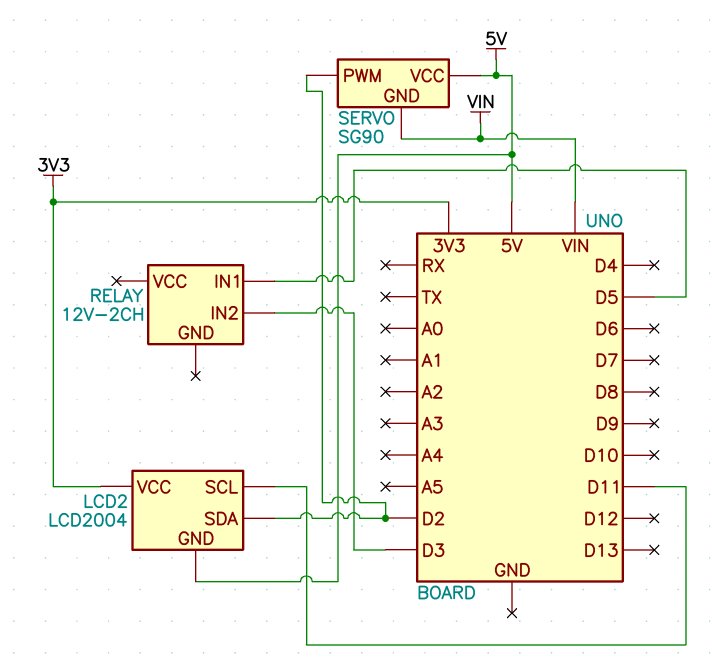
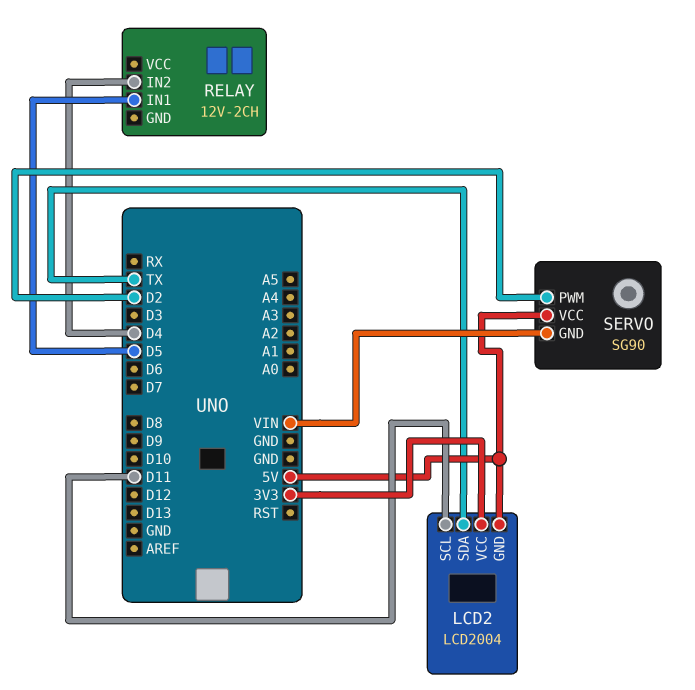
LCD2 pin SDA: D2 -> TX
RELAY pin IN2: D3 -> D4

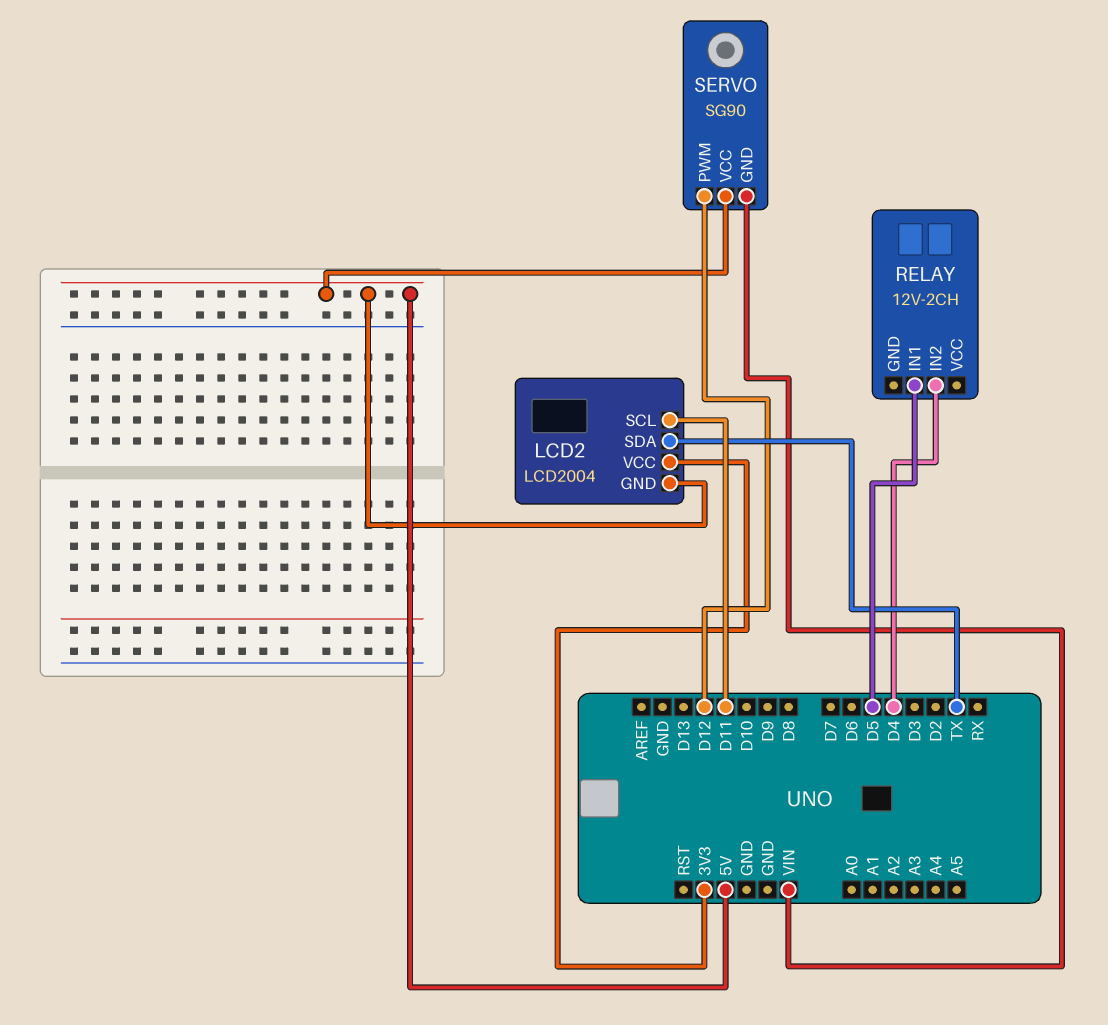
SERVO pin PWM: D2 -> D12

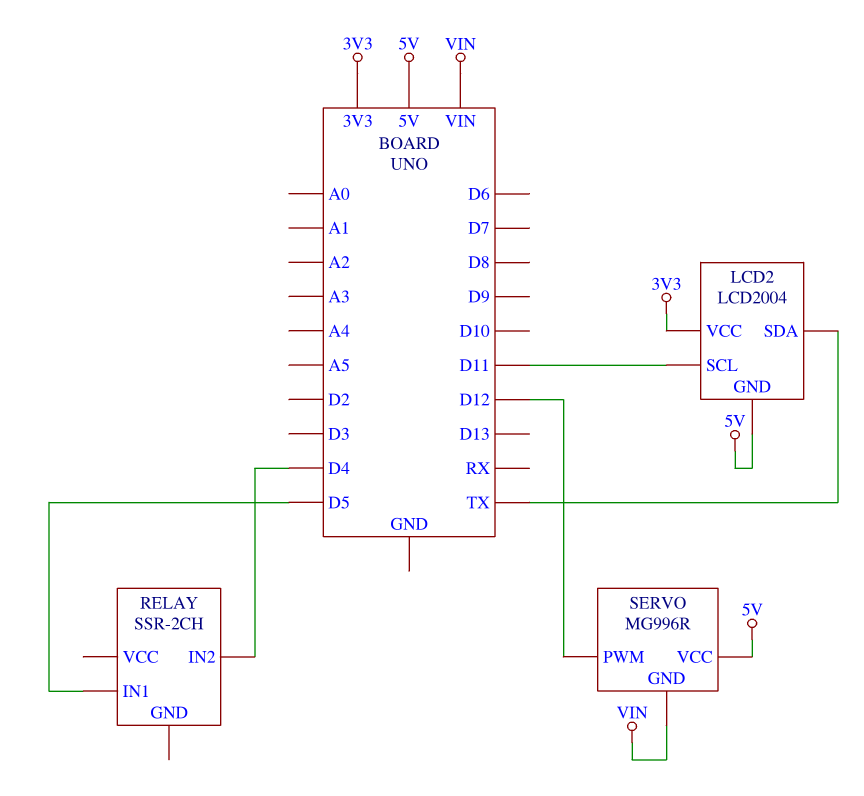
RELAY: 12V-2CH -> SSR-2CH
SERVO: SG90 -> MG996R

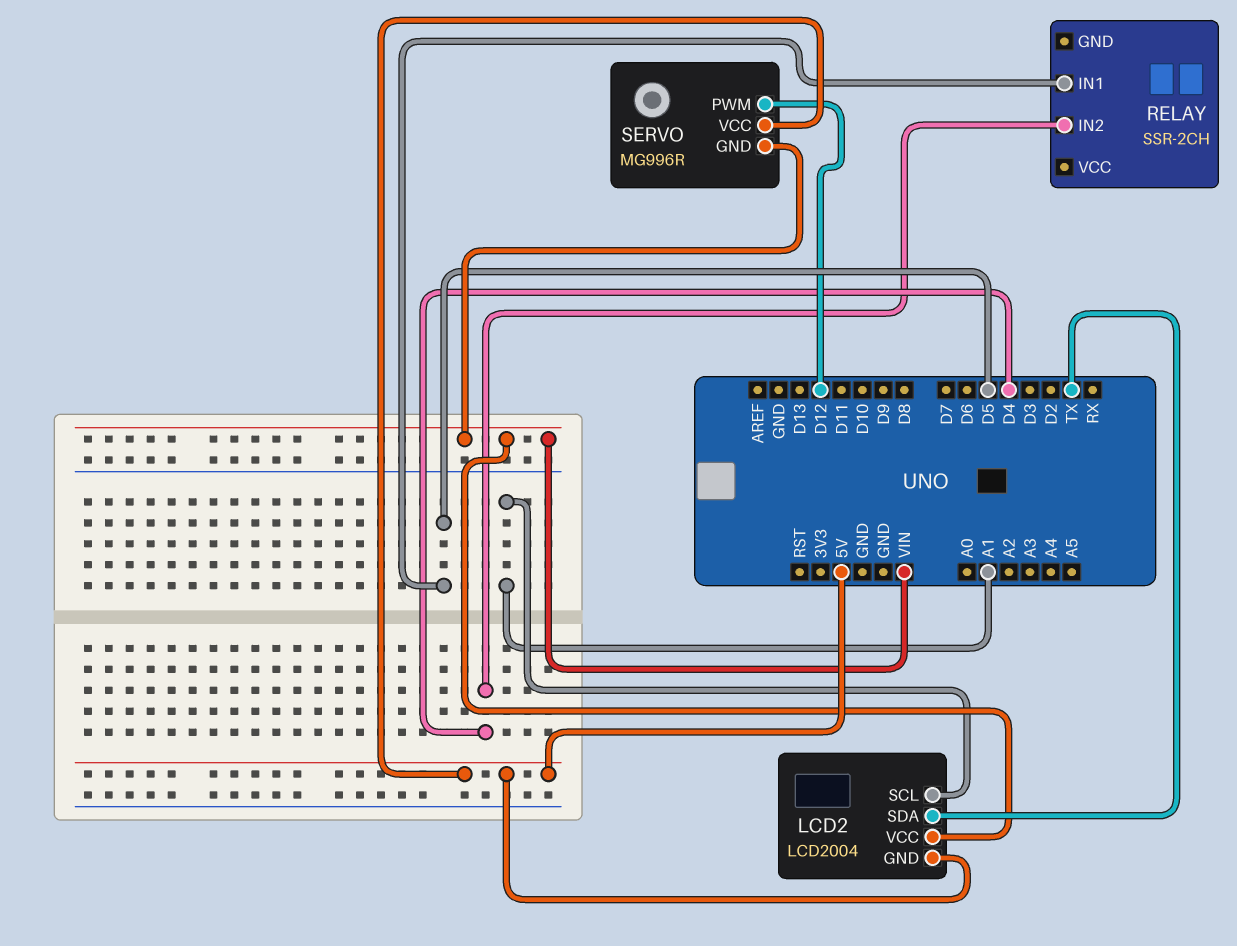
LCD2 pin SCL: D11 -> A1
LCD2 pin VCC: 3V3 -> VIN

